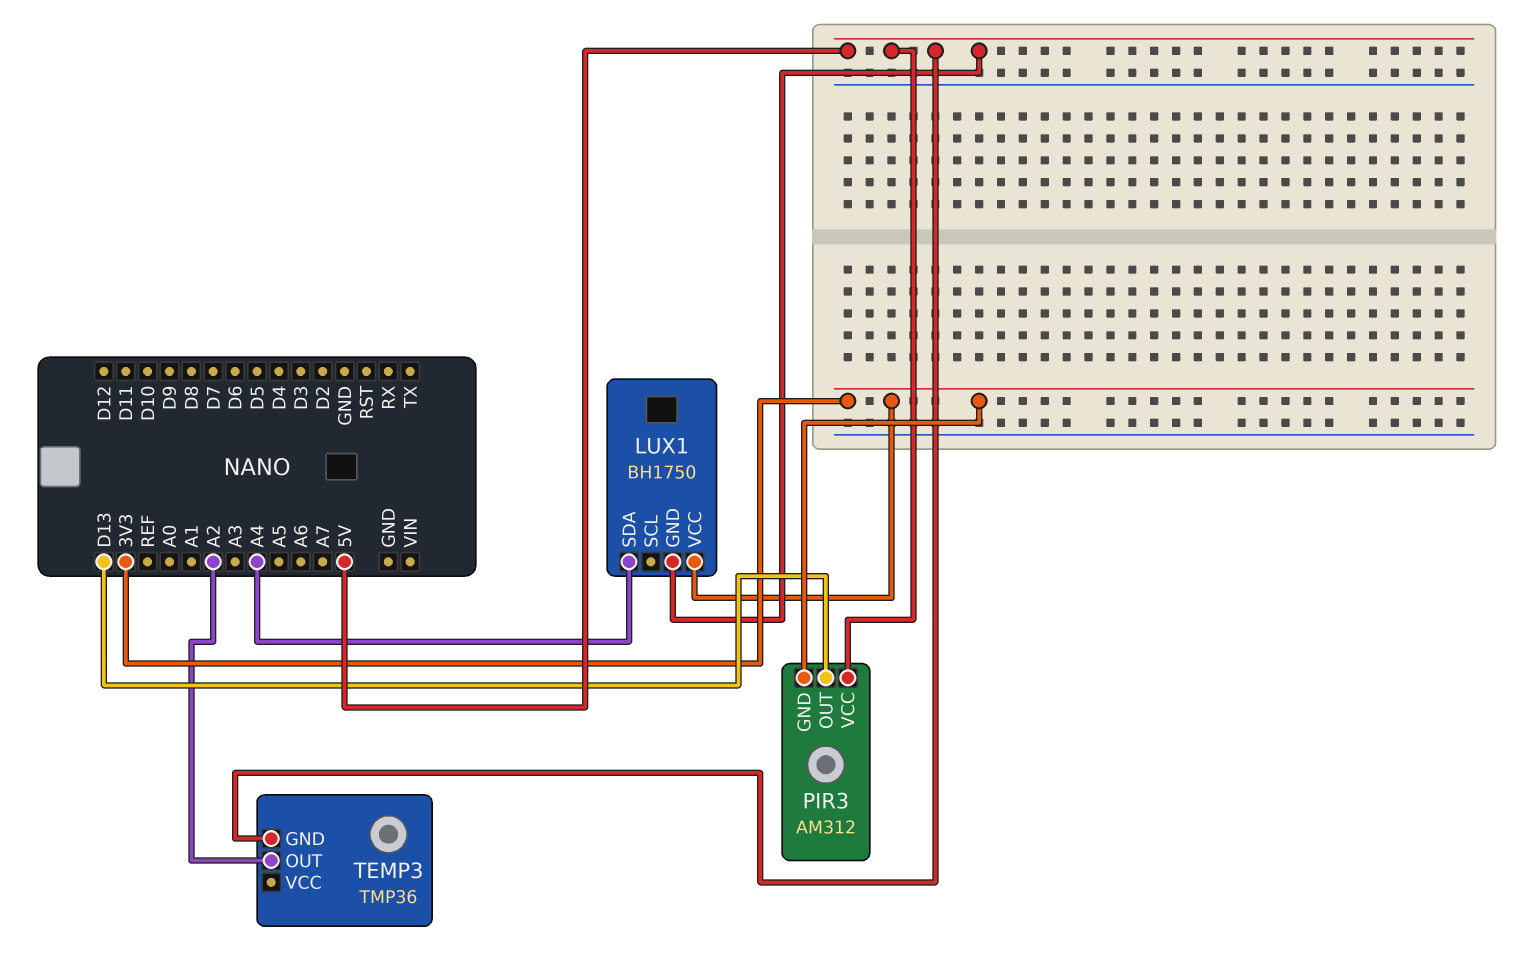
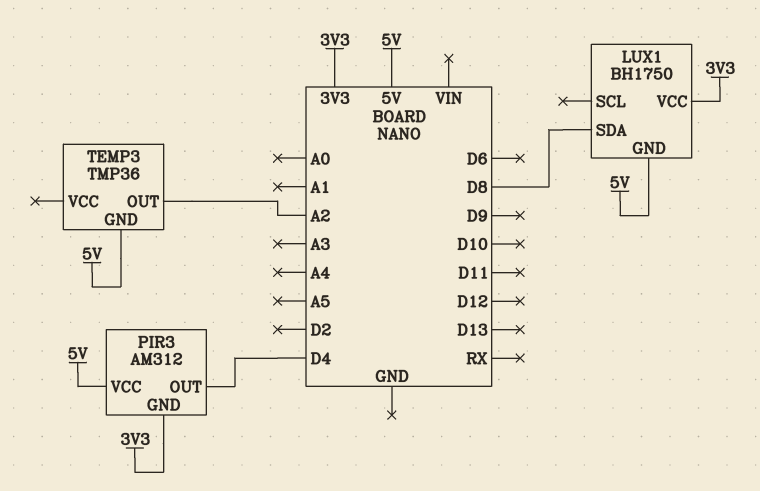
LUX1 pin SDA: A4 -> D8
PIR3 pin OUT: D13 -> D4

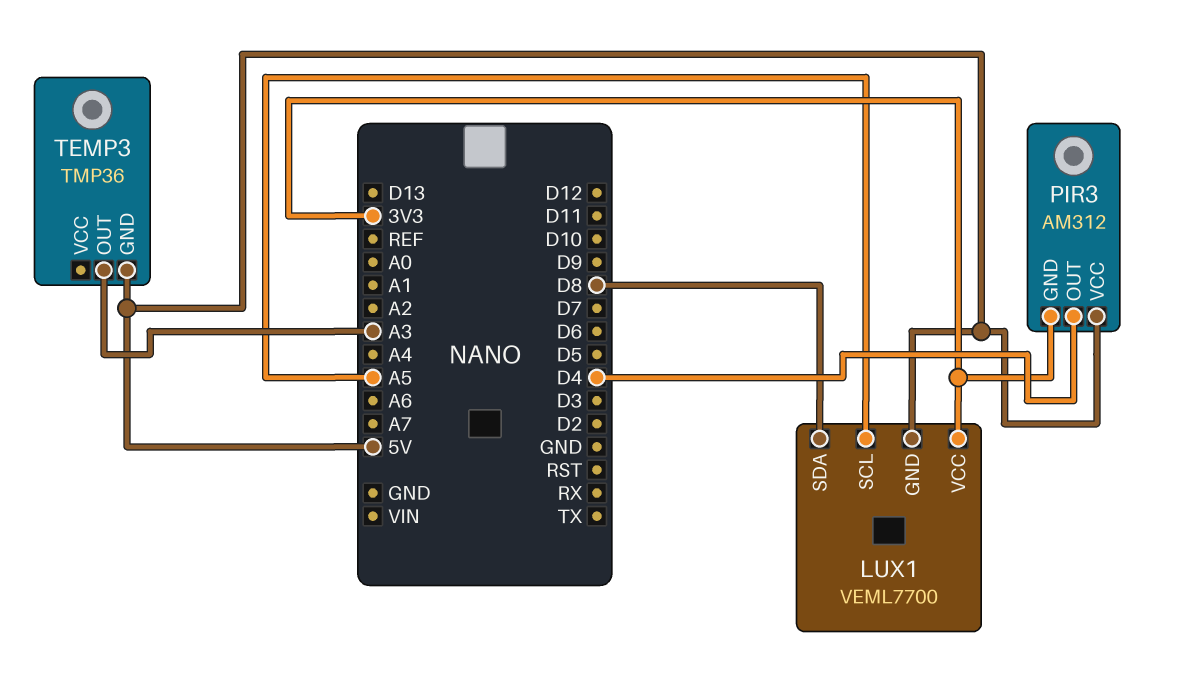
LUX1: BH1750 -> VEML7700
LUX1 pin SCL: none -> A5
TEMP3 pin OUT: A2 -> A3

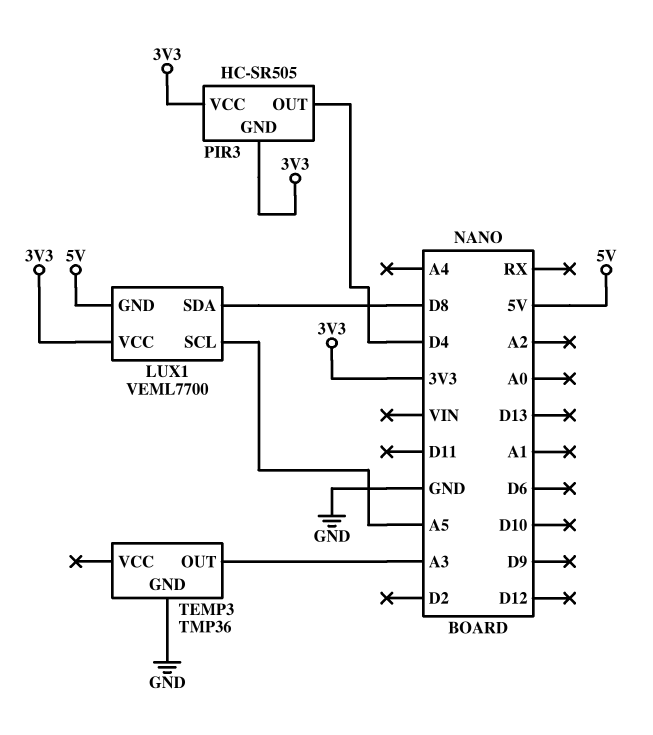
PIR3: AM312 -> HC-SR505
PIR3 pin VCC: 5V -> 3V3
TEMP3 pin GND: 5V -> GND

